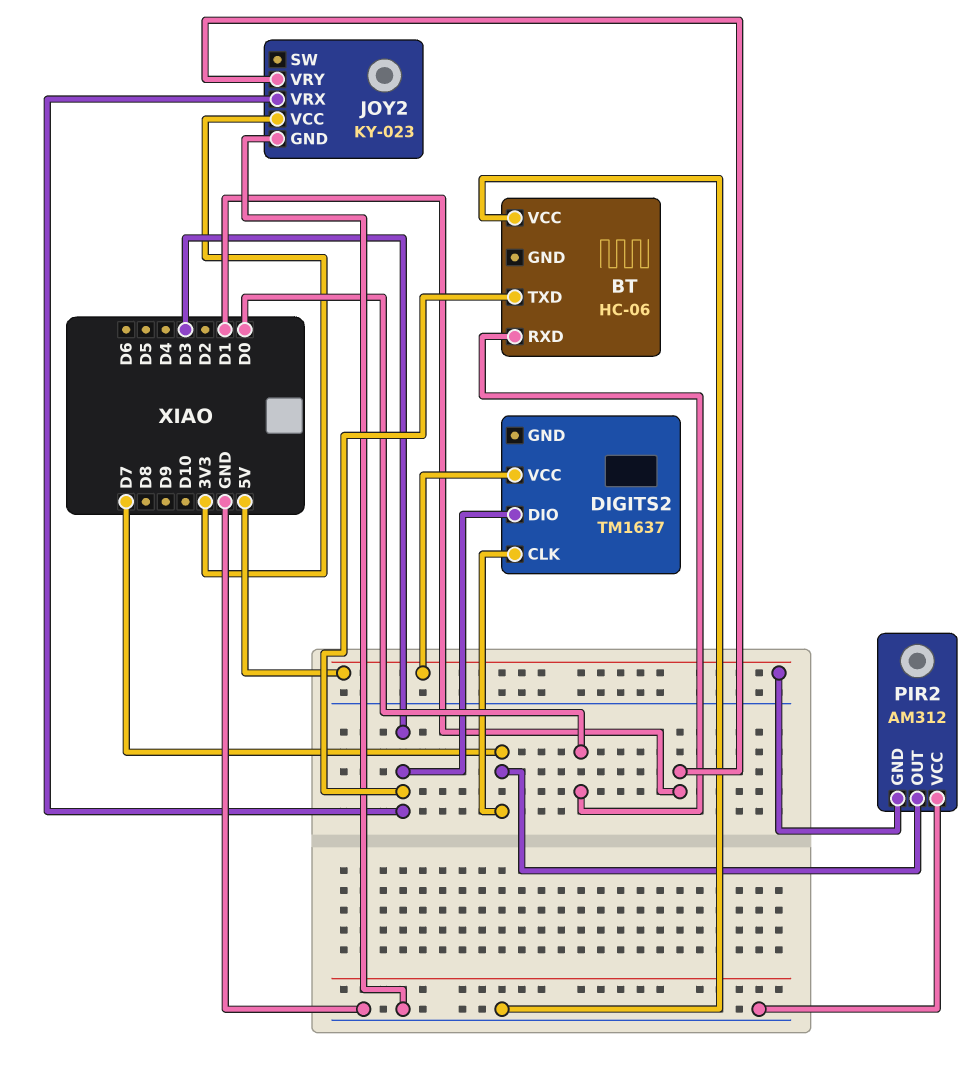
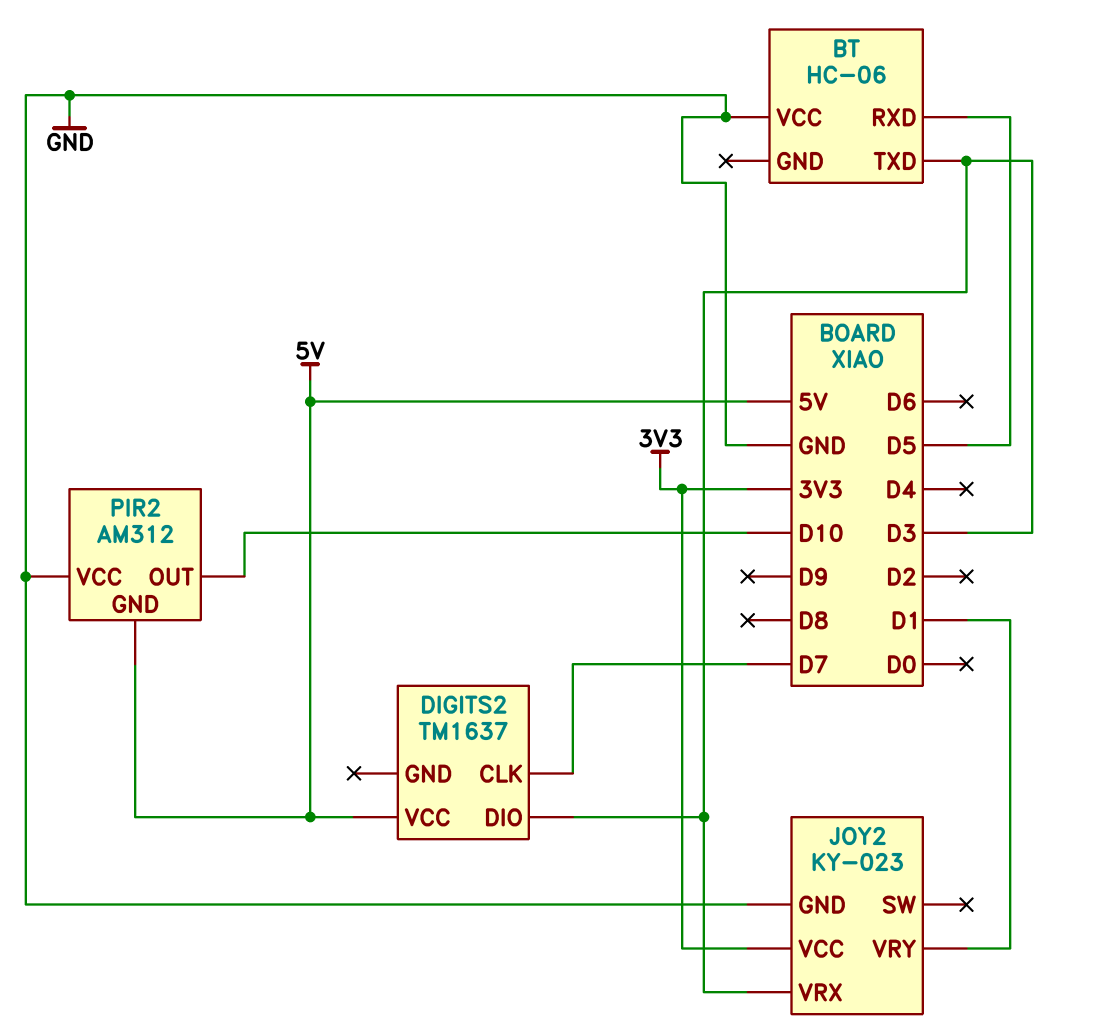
BT pin RXD: D0 -> D5
PIR2 pin OUT: D7 -> D10

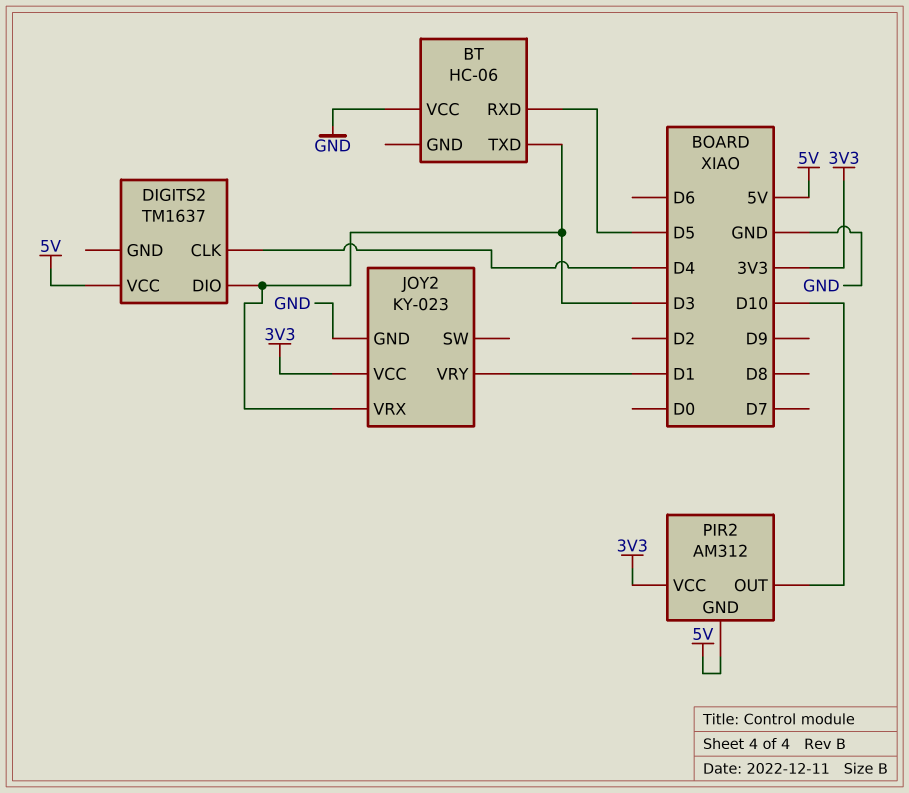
DIGITS2 pin CLK: D7 -> D4
PIR2 pin VCC: GND -> 3V3

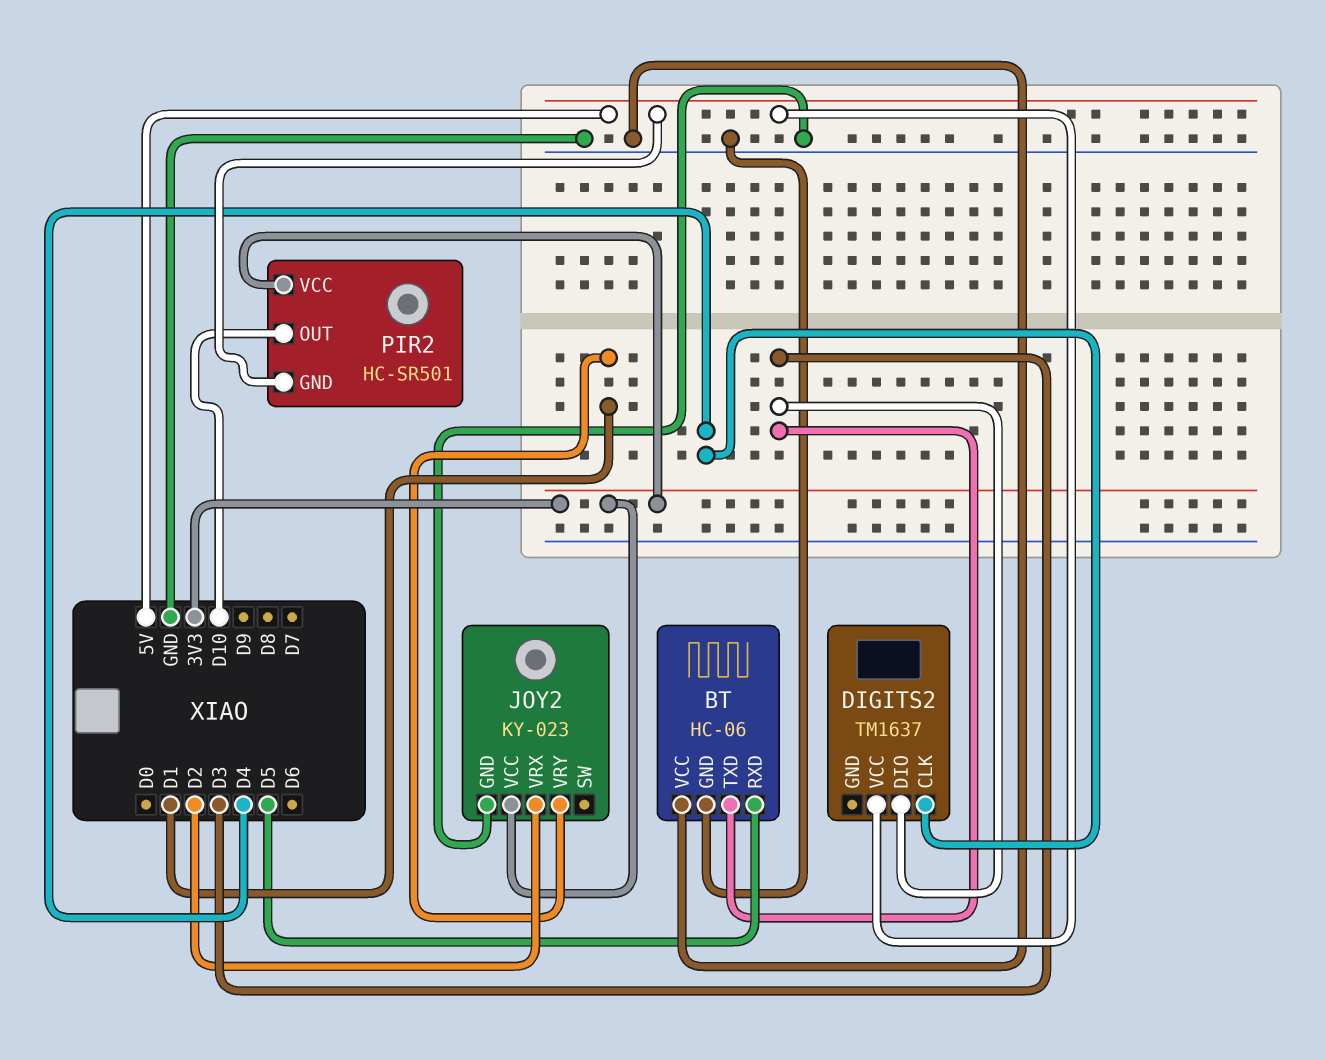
BT pin GND: none -> GND
JOY2 pin VRX: D3 -> D2
PIR2: AM312 -> HC-SR501

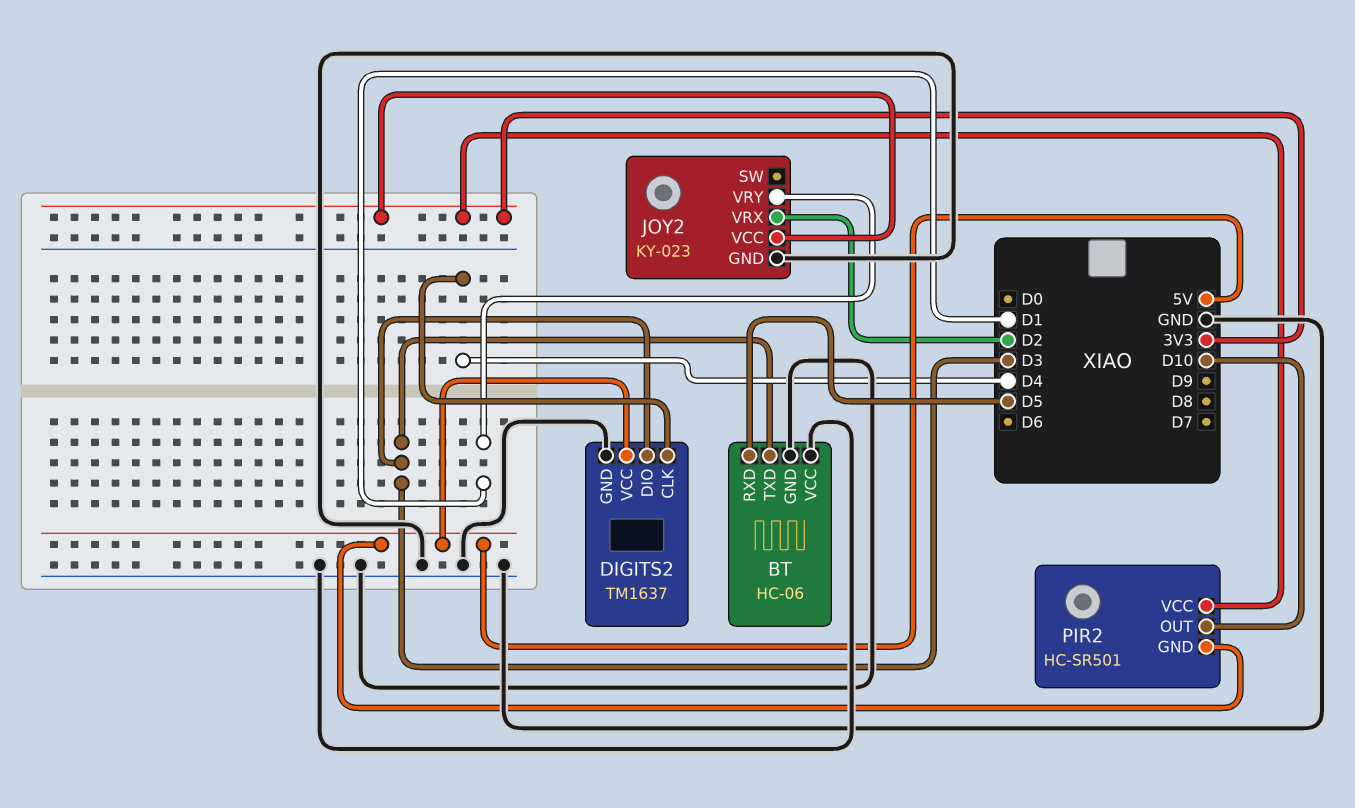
DIGITS2 pin GND: none -> GND

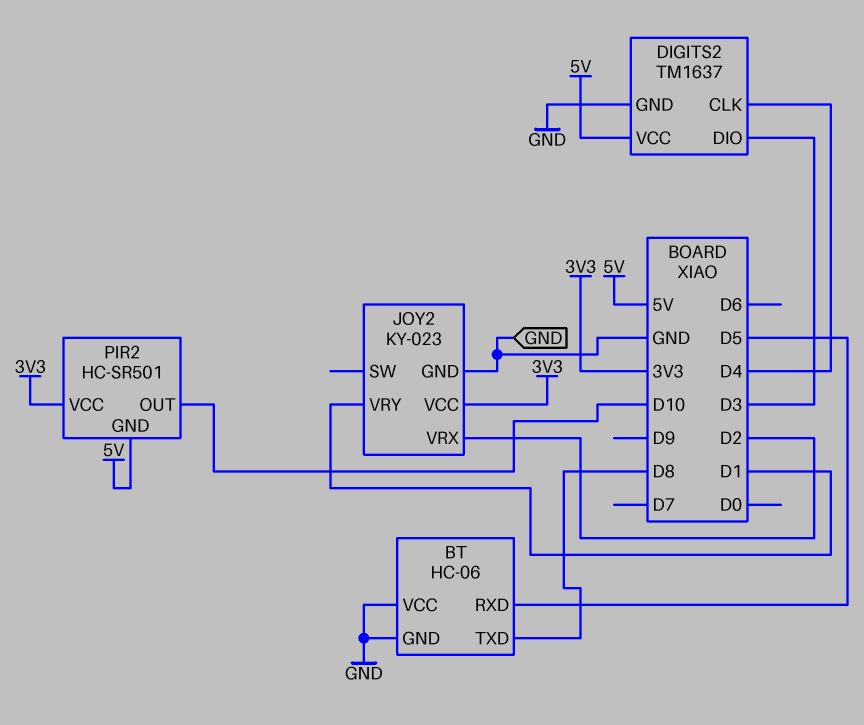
BT pin TXD: D3 -> D8

